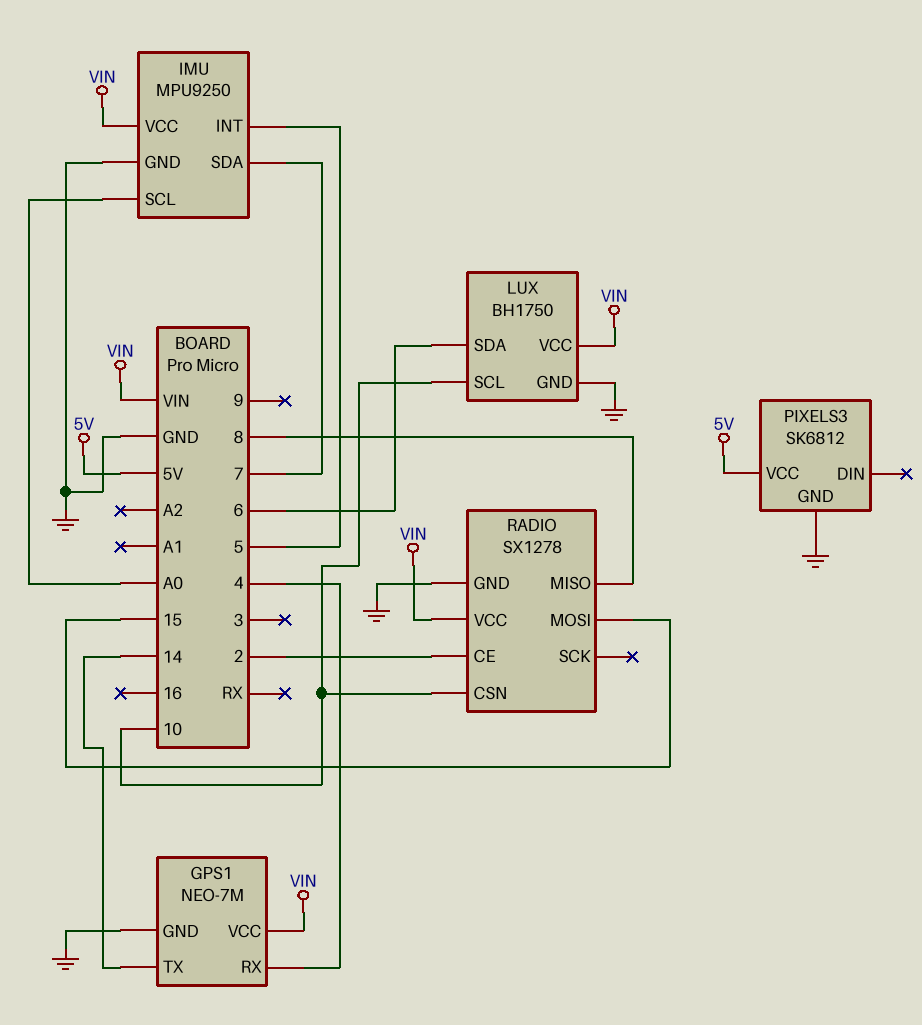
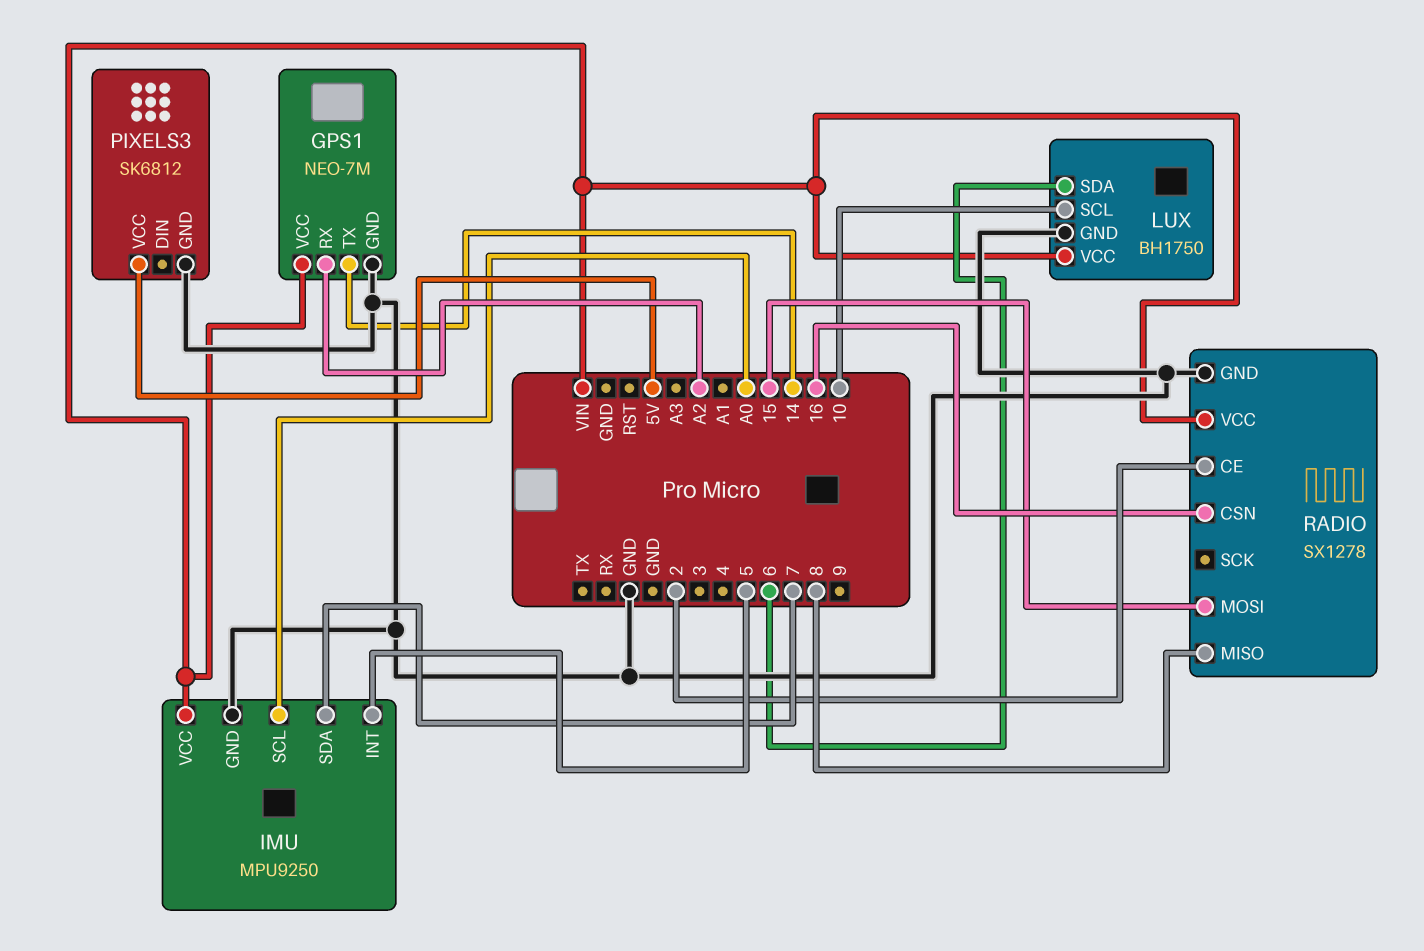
GPS1 pin RX: 4 -> A2
RADIO pin CSN: 10 -> 16

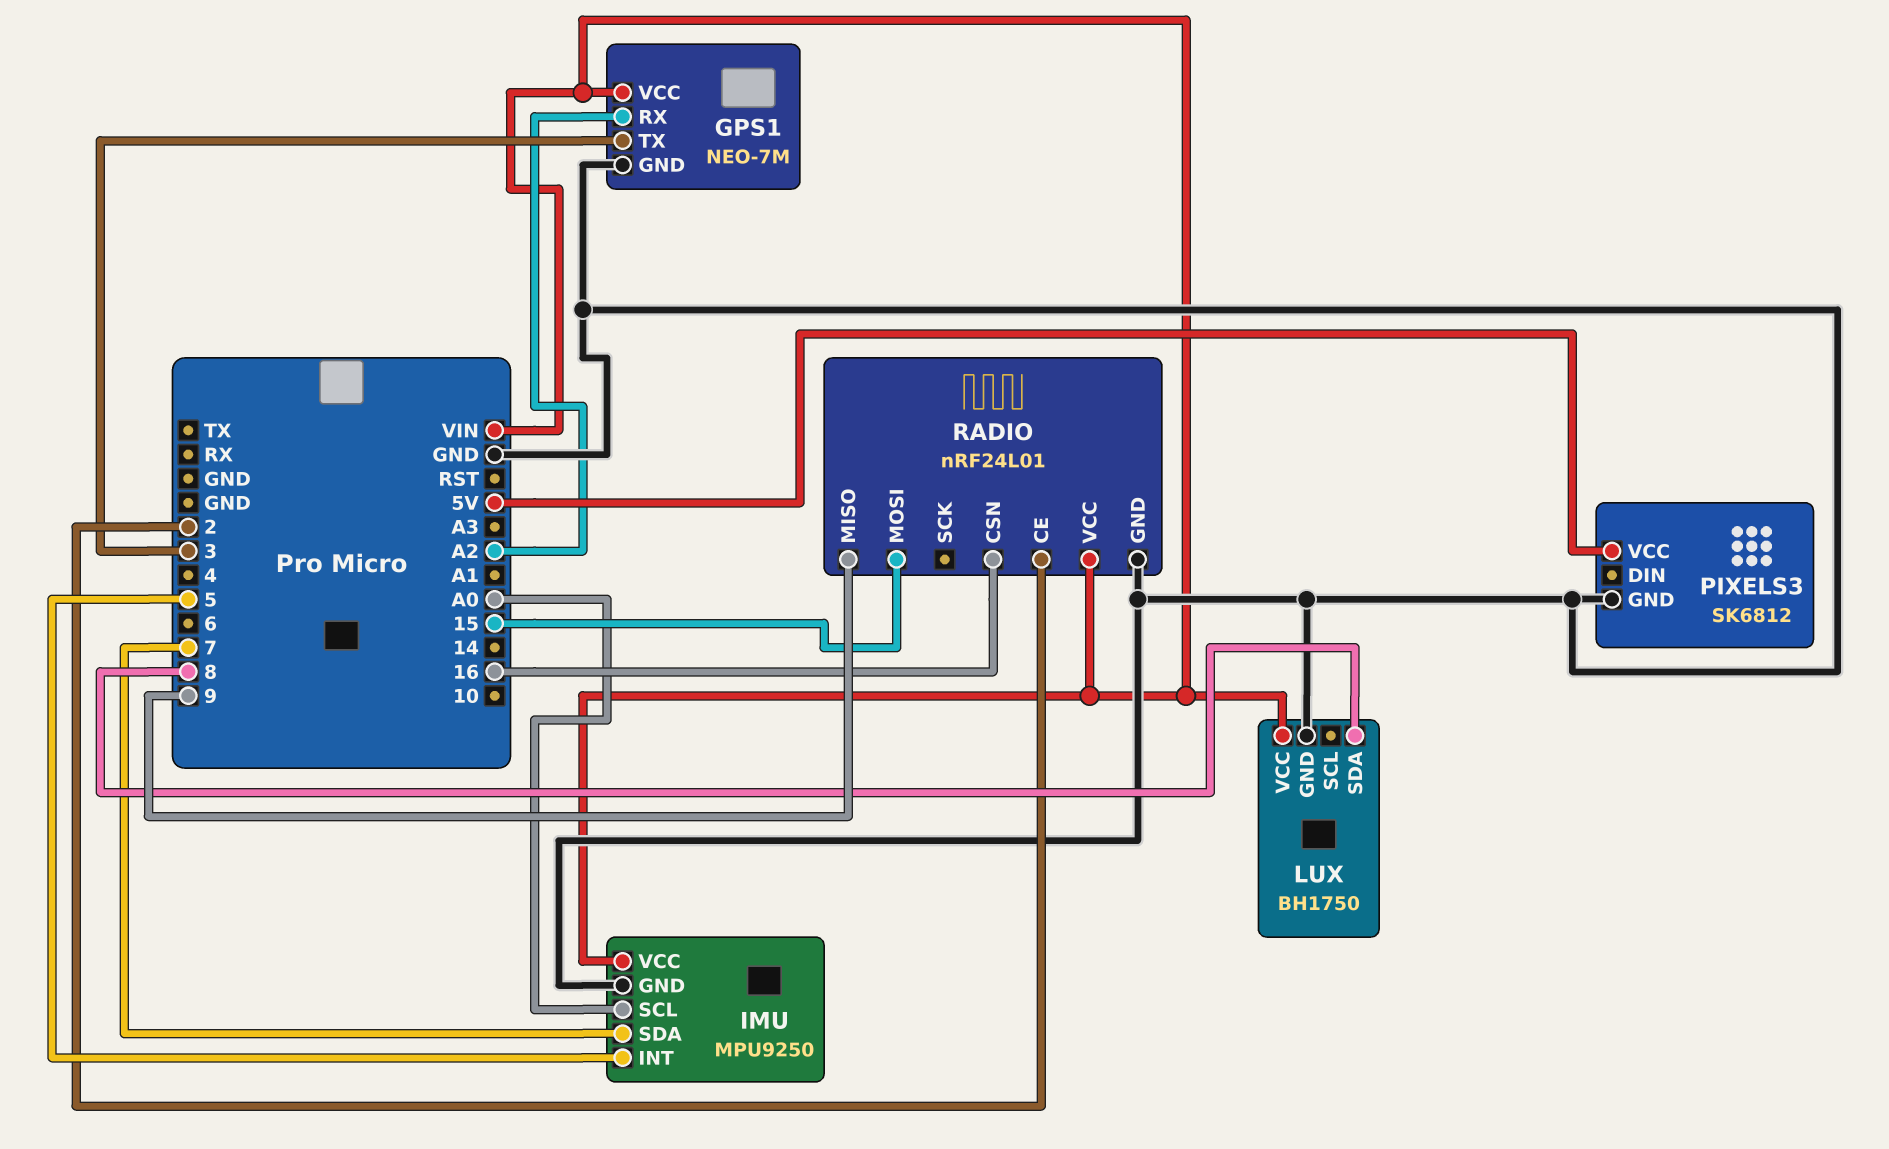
GPS1 pin TX: 14 -> 3
LUX pin SCL: 10 -> none
LUX pin SDA: 6 -> 8
RADIO: SX1278 -> nRF24L01
RADIO pin MISO: 8 -> 9

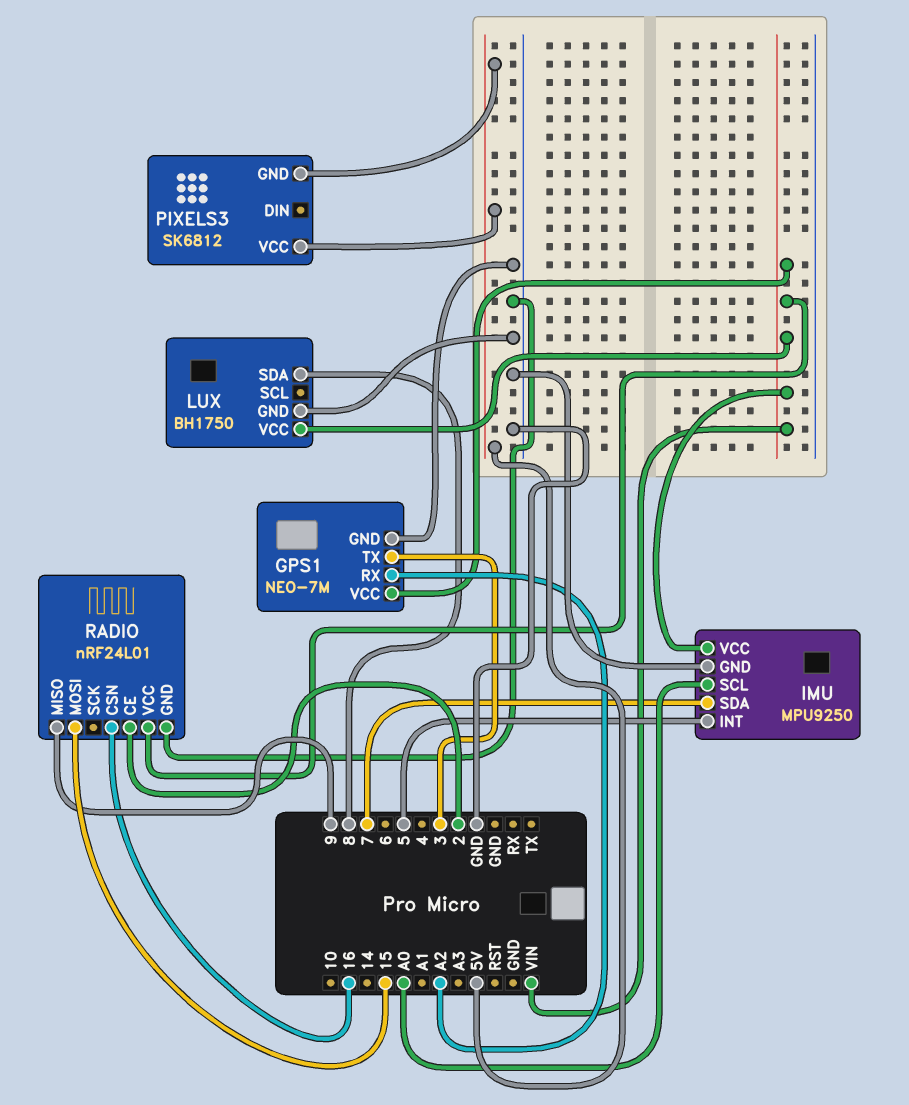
PIXELS3 pin GND: GND -> 5V

